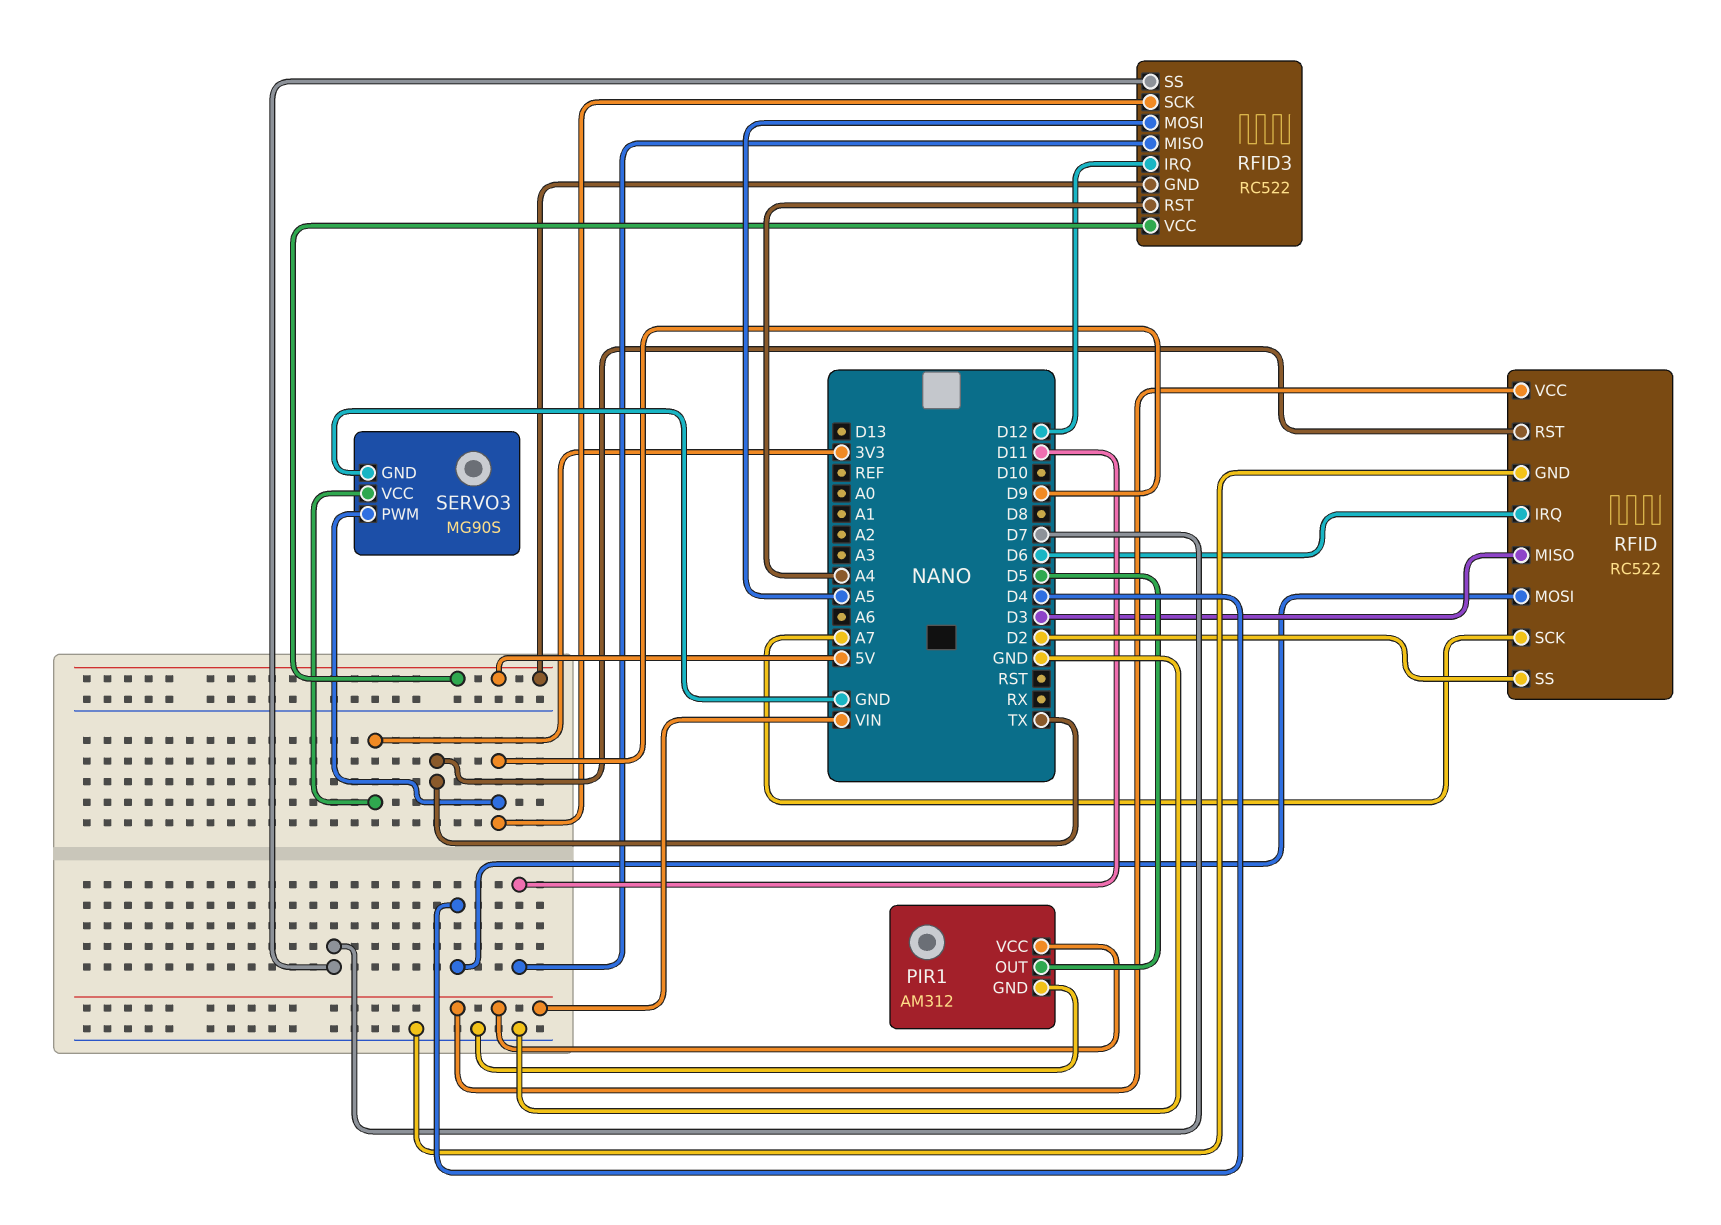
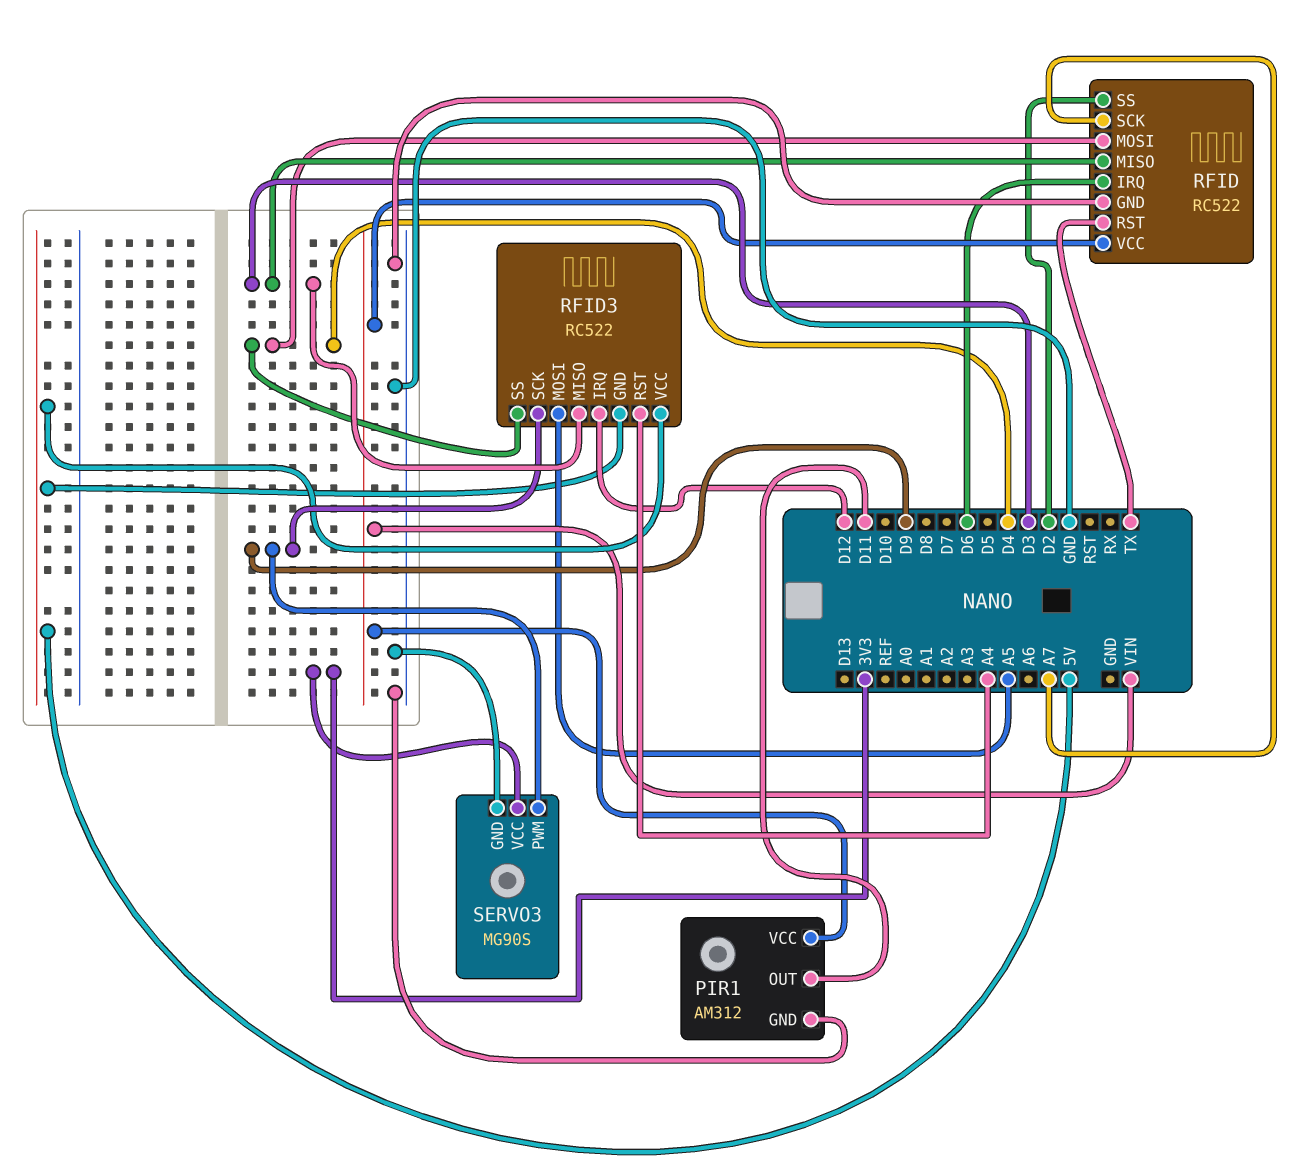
PIR1 pin OUT: D5 -> D11
RFID3 pin MISO: D11 -> D3
RFID3 pin SS: D7 -> D4

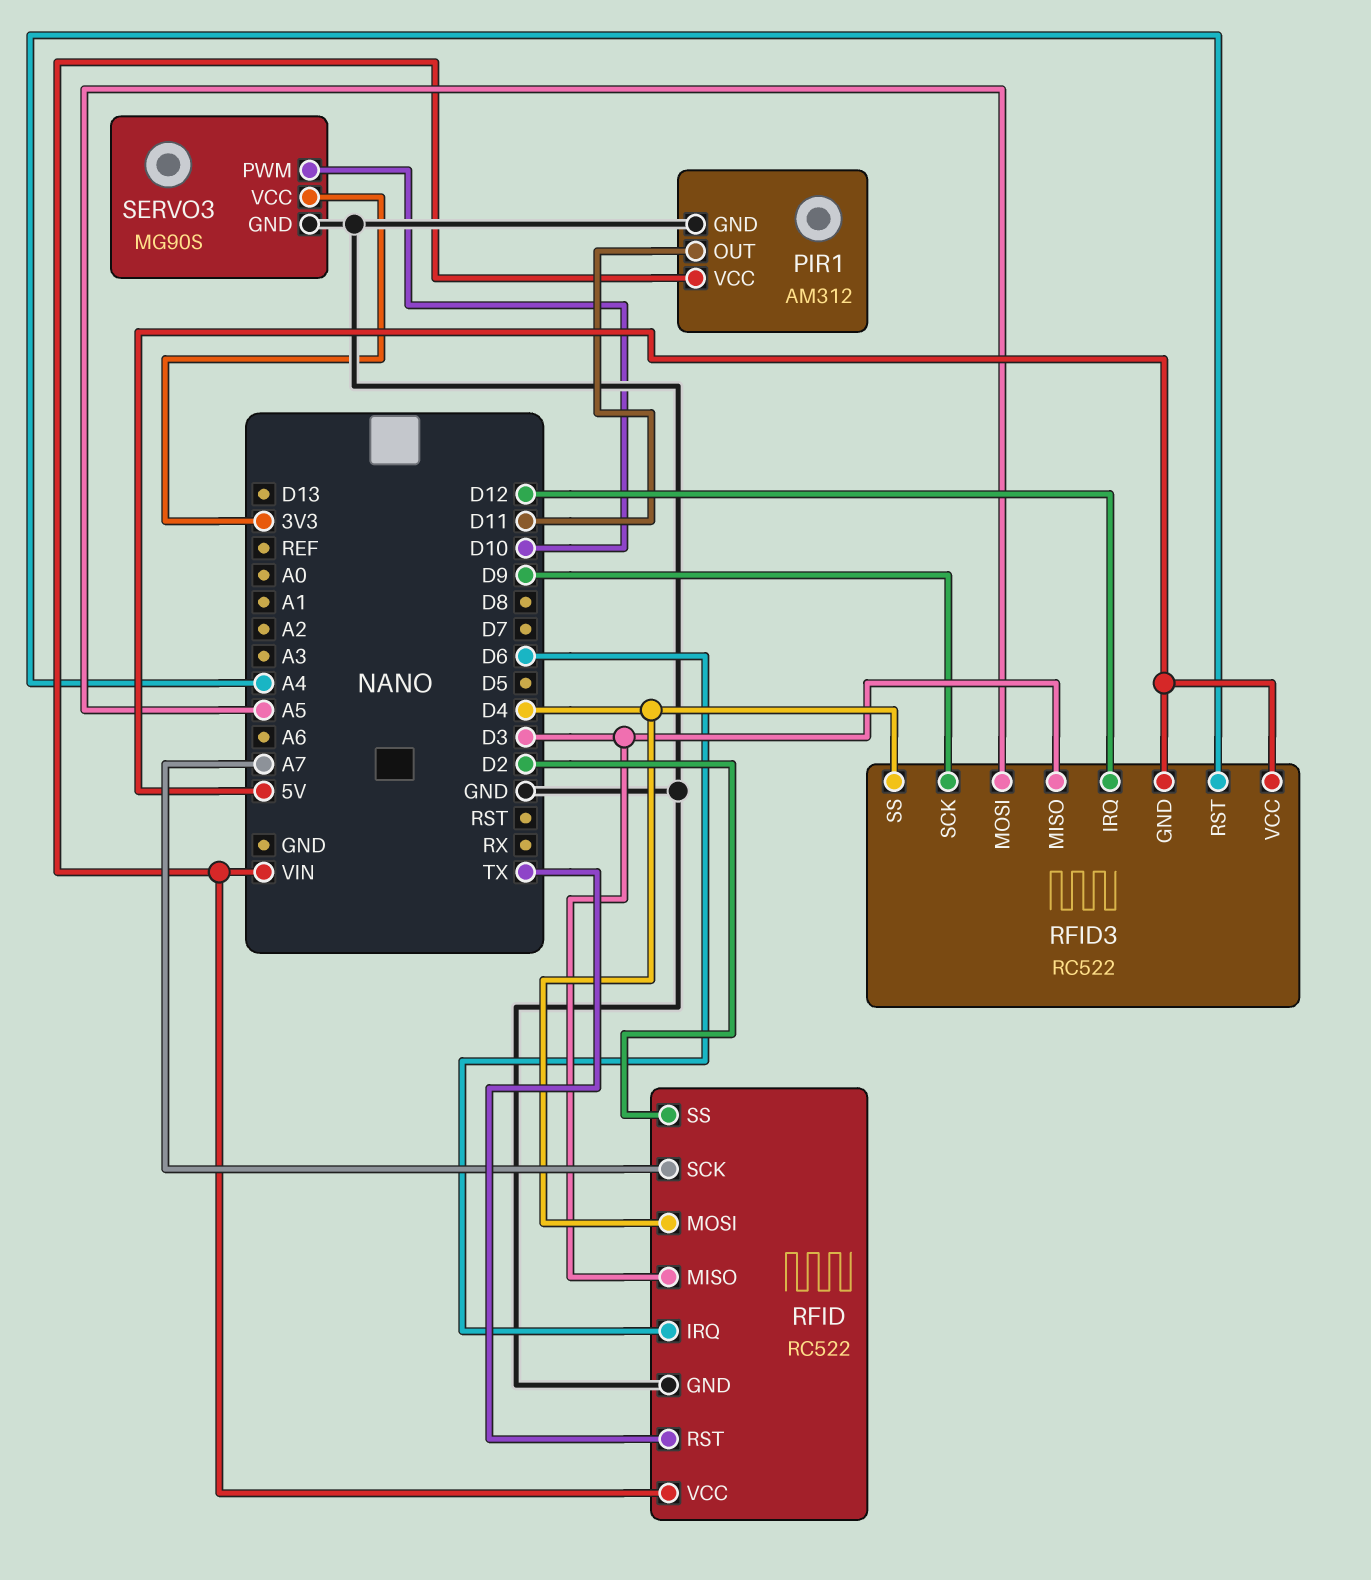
SERVO3 pin PWM: D9 -> D10

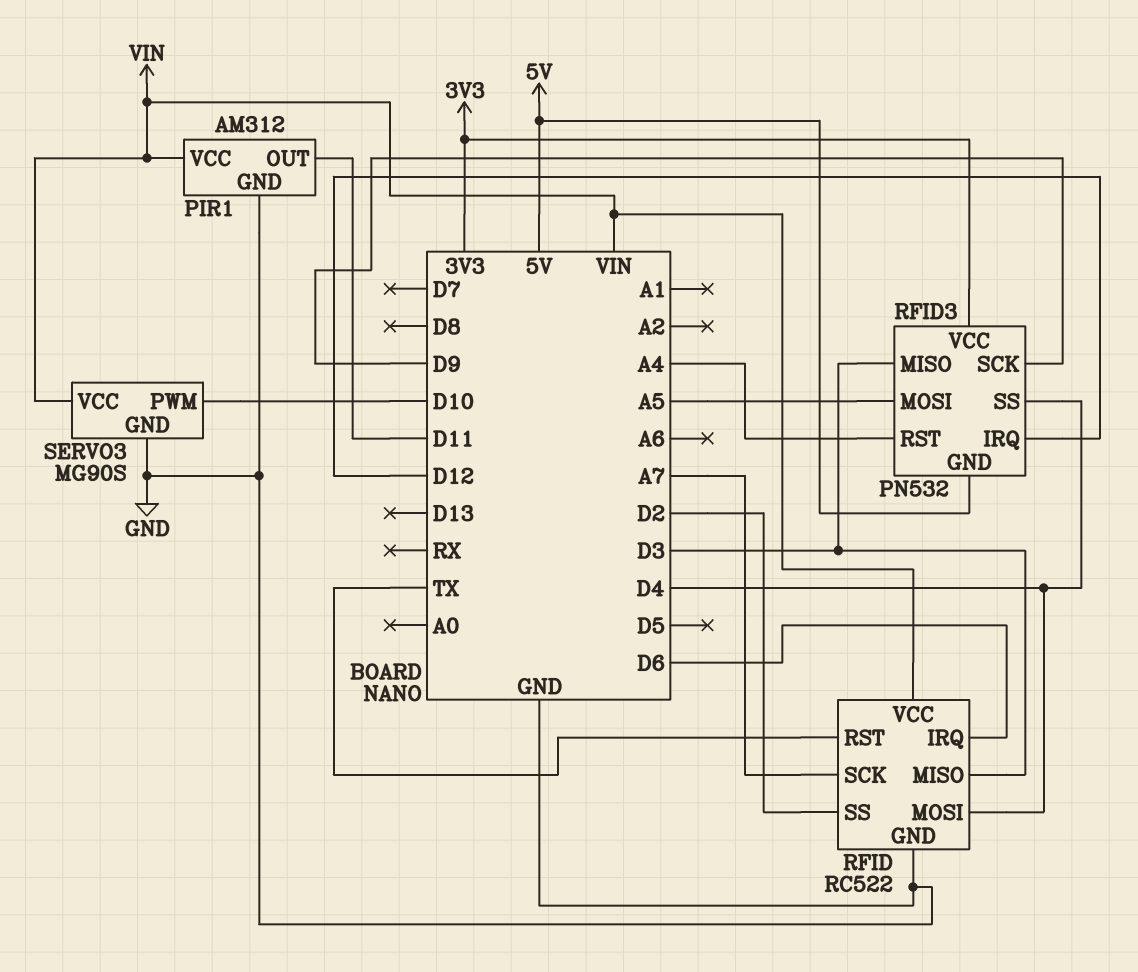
RFID3: RC522 -> PN532
RFID3 pin VCC: 5V -> 3V3
SERVO3 pin VCC: 3V3 -> VIN

